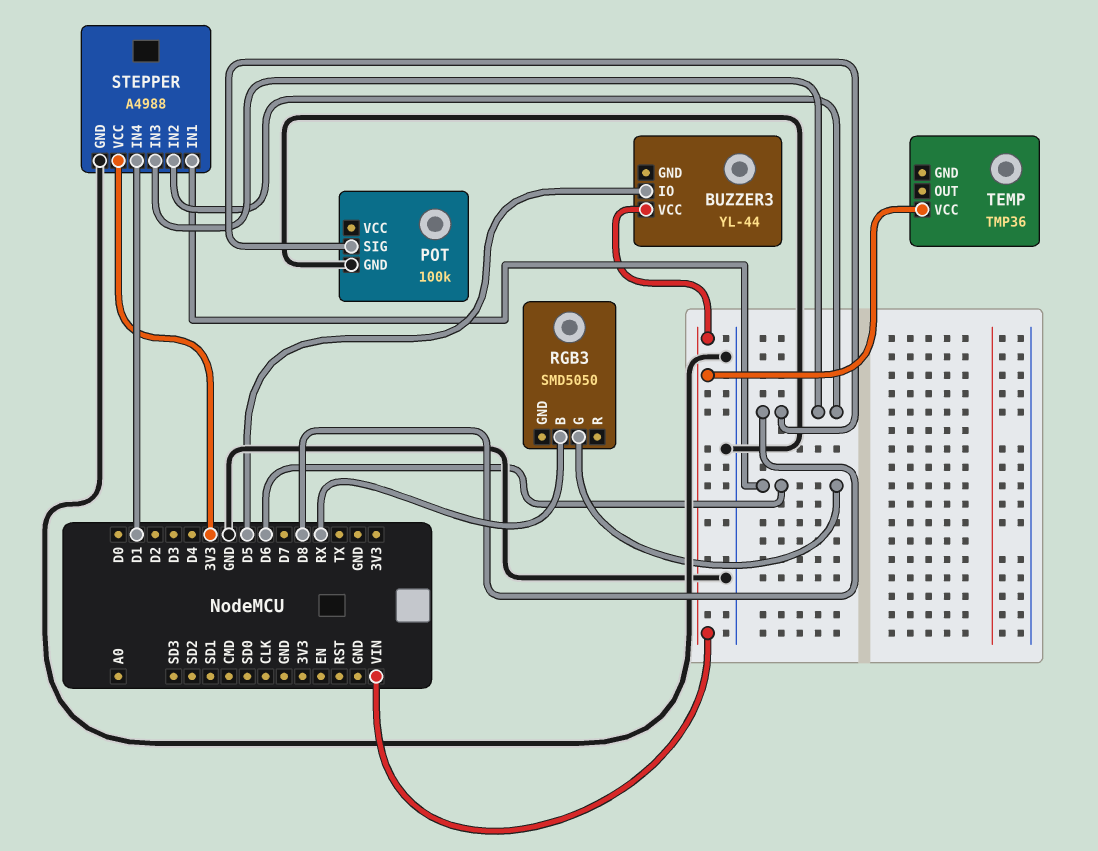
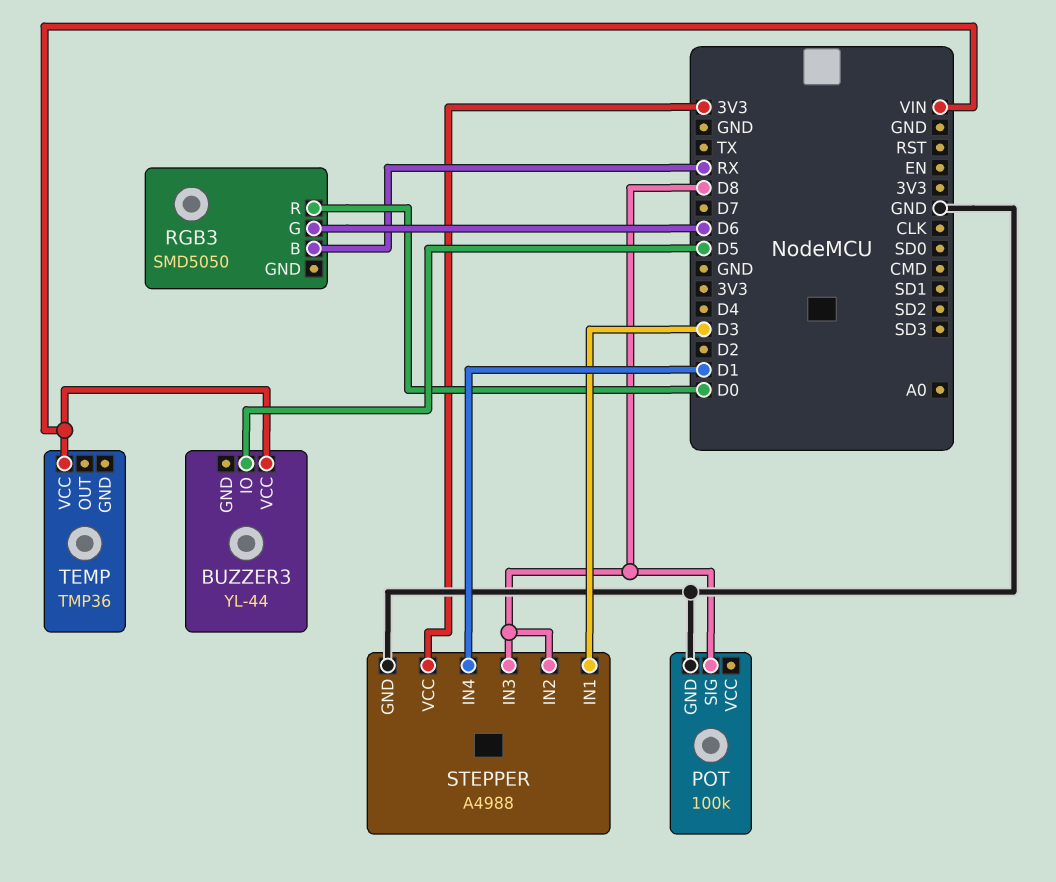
RGB3 pin R: none -> D0
STEPPER pin IN1: D6 -> D3

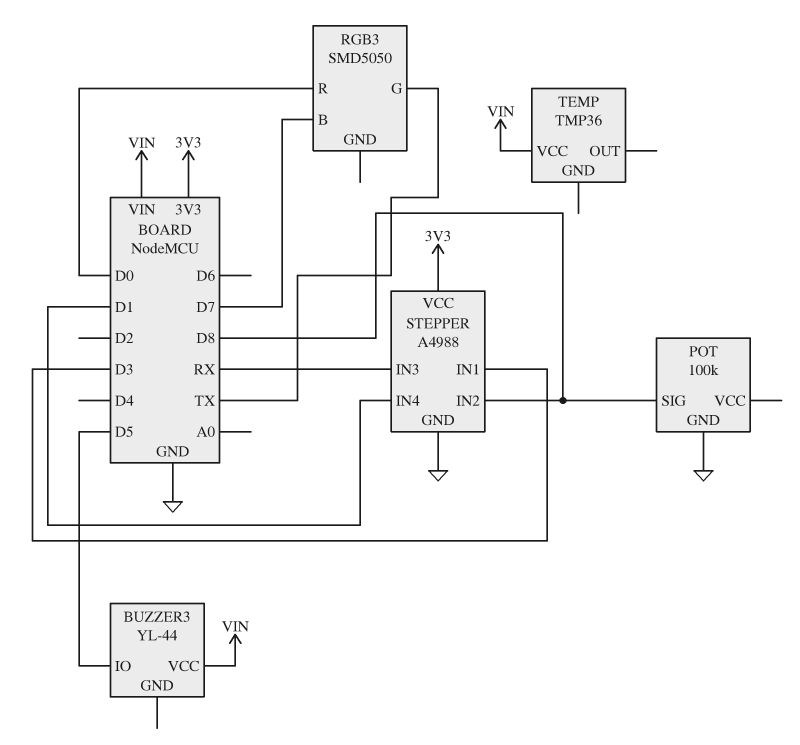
RGB3 pin B: RX -> D7
RGB3 pin G: D6 -> TX
STEPPER pin IN3: D8 -> RX

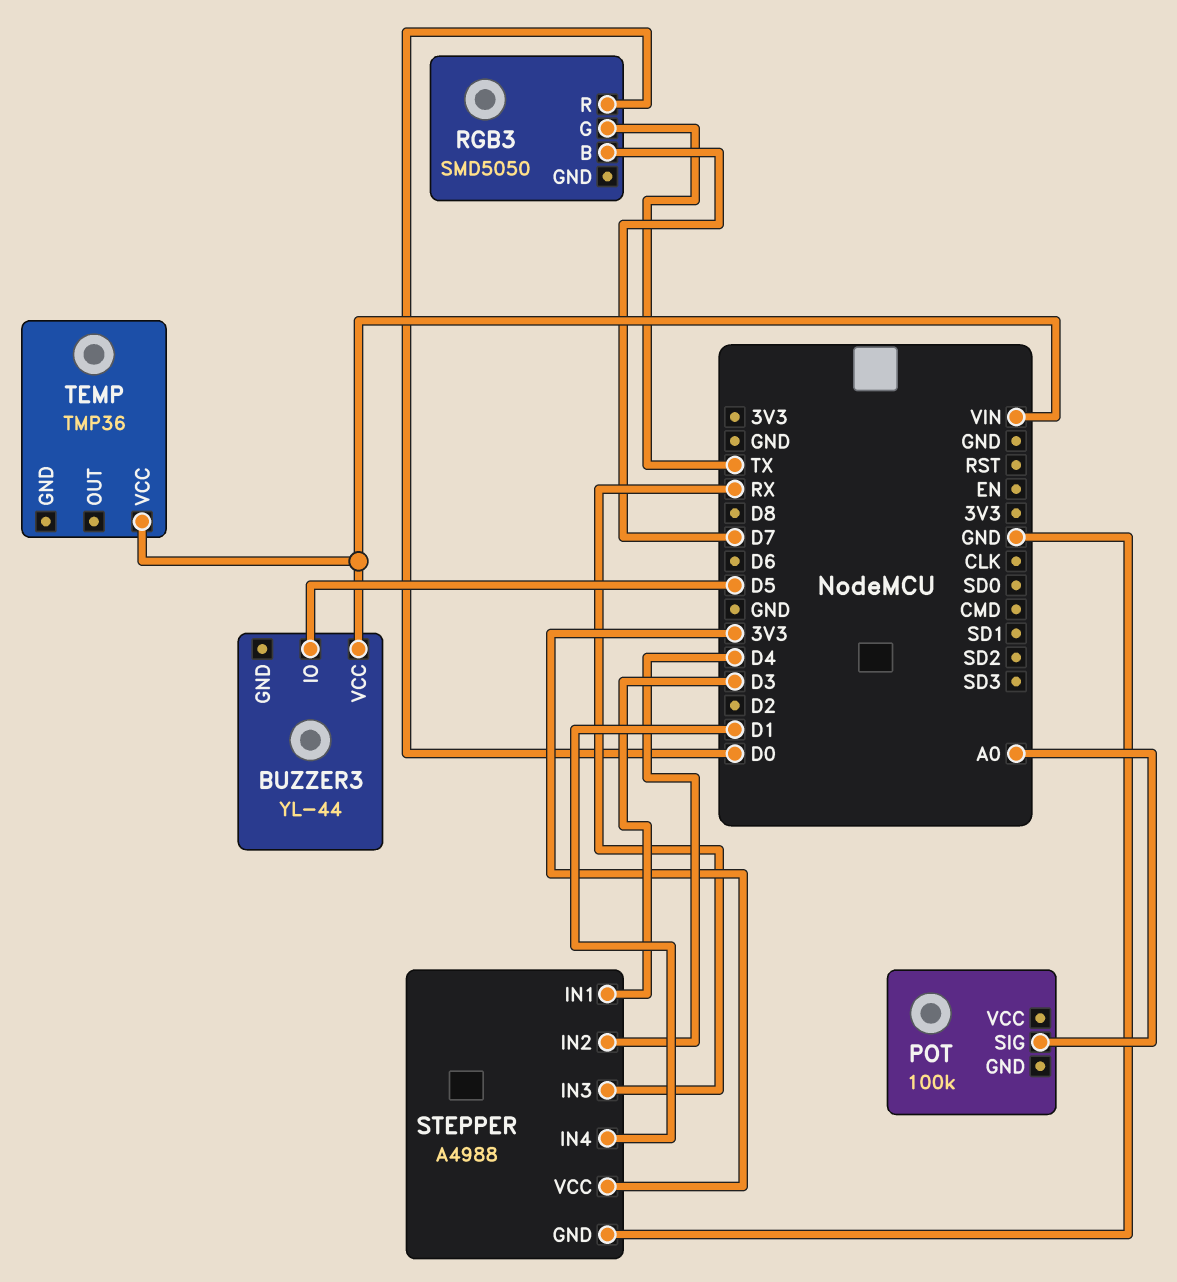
POT pin GND: GND -> none
POT pin SIG: D8 -> A0
STEPPER pin IN2: D8 -> D4

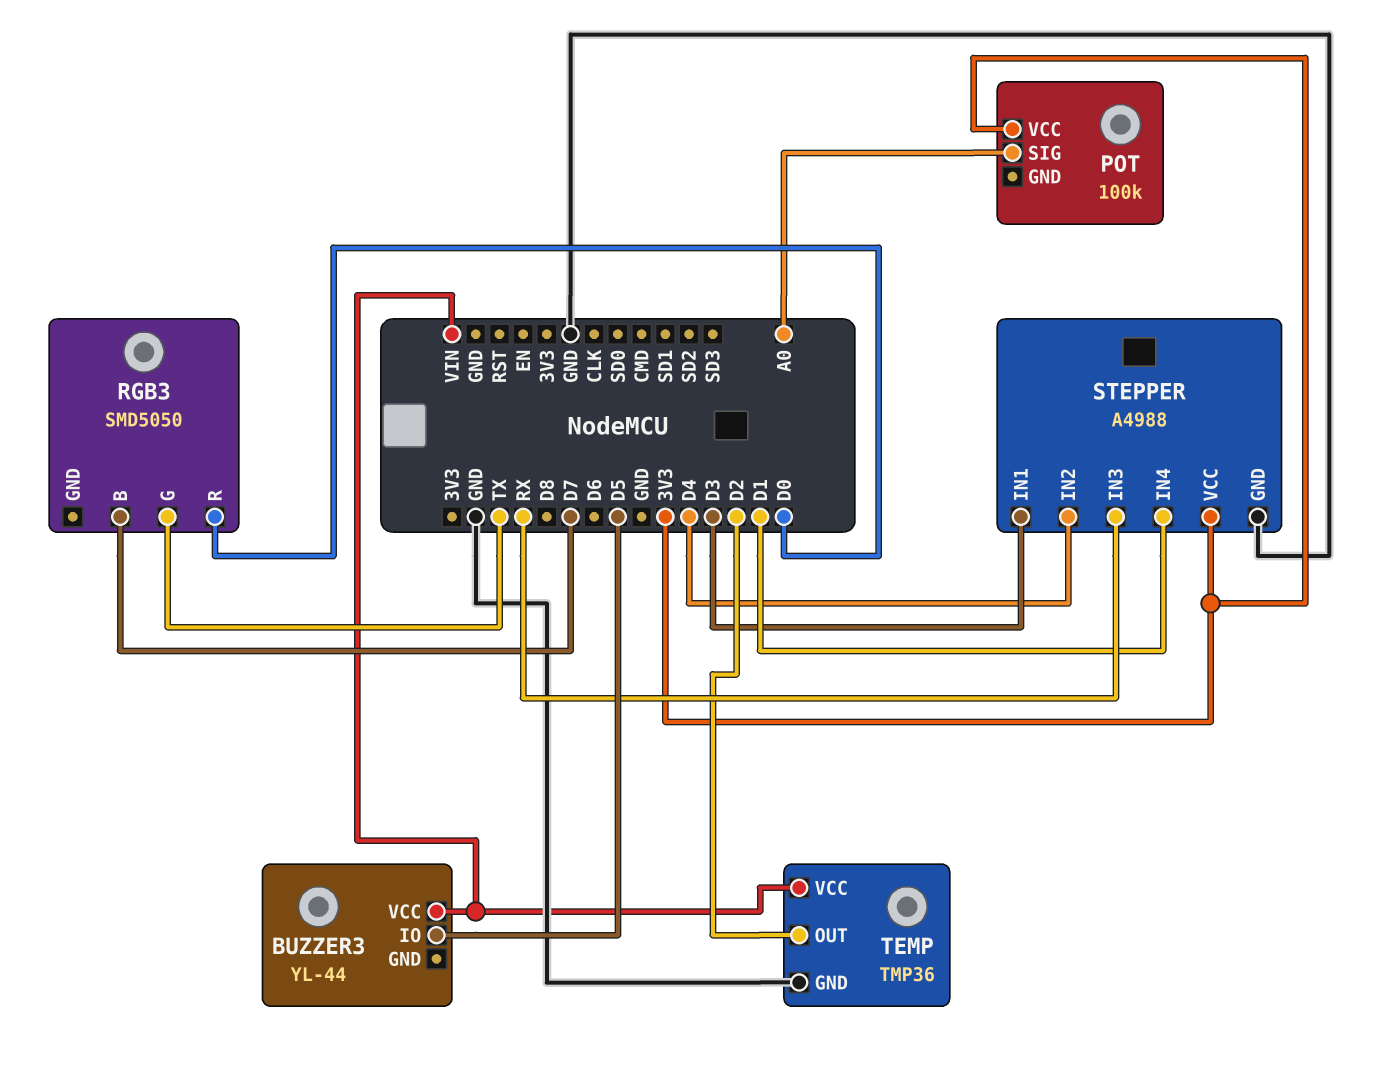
POT pin VCC: none -> 3V3
TEMP pin GND: none -> GND
TEMP pin OUT: none -> D2

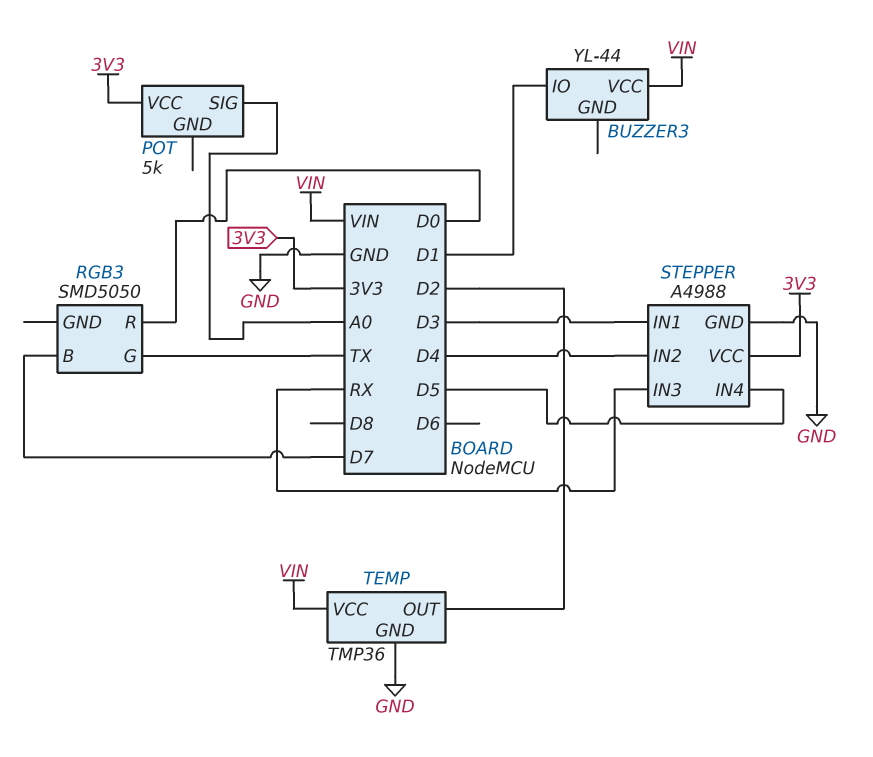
BUZZER3 pin IO: D5 -> D1
POT: 100k -> 5k
STEPPER pin IN4: D1 -> D5

